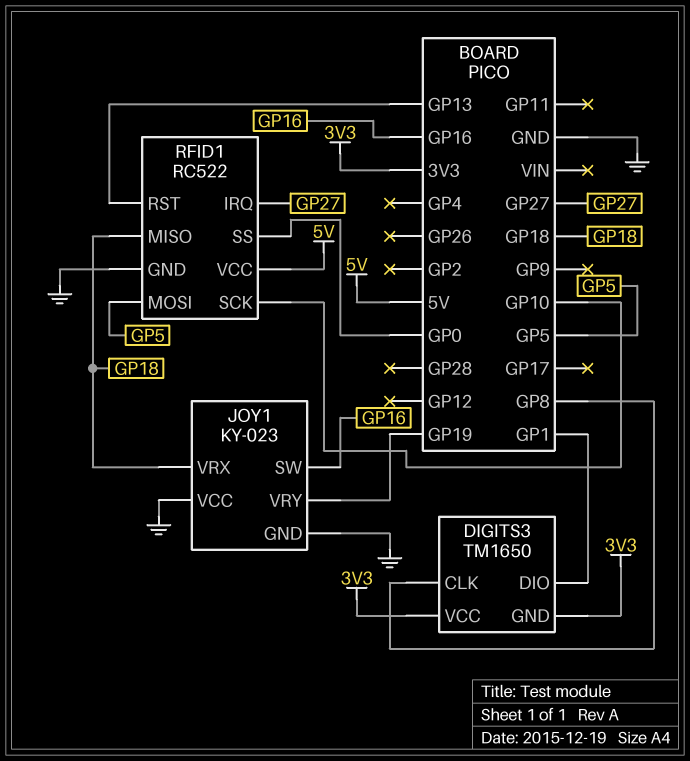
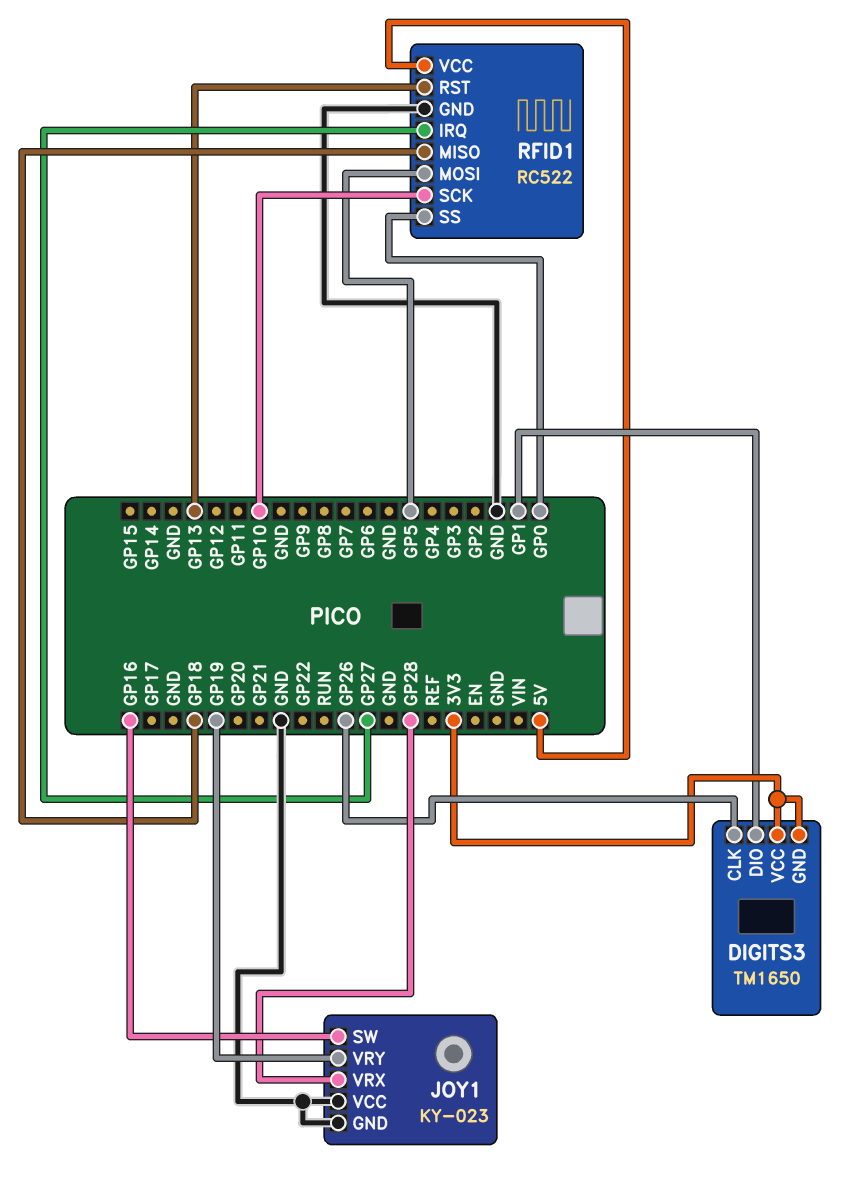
DIGITS3 pin CLK: GP8 -> GP26
JOY1 pin VRX: GP18 -> GP28

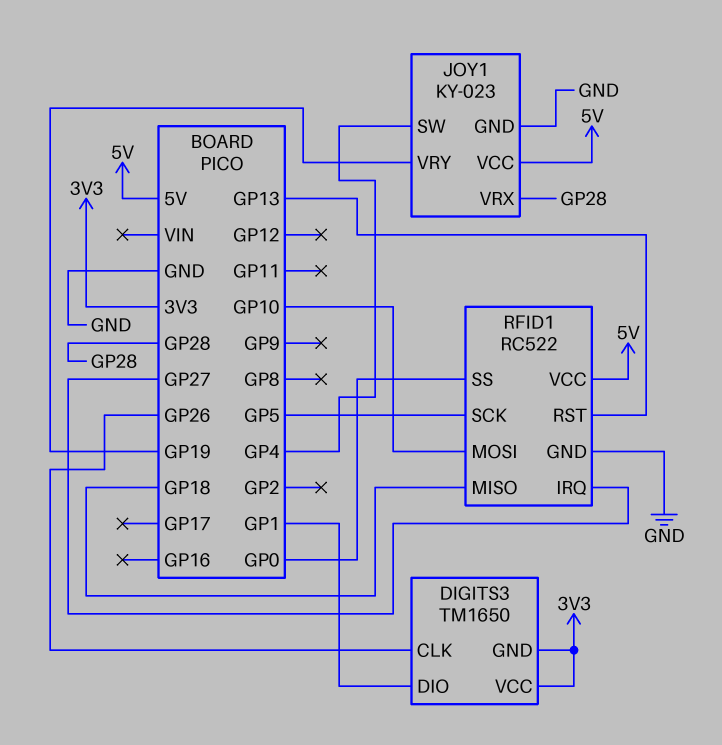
JOY1 pin SW: GP16 -> GP4
JOY1 pin VCC: GND -> 5V
RFID1 pin MOSI: GP5 -> GP10
RFID1 pin SCK: GP10 -> GP5

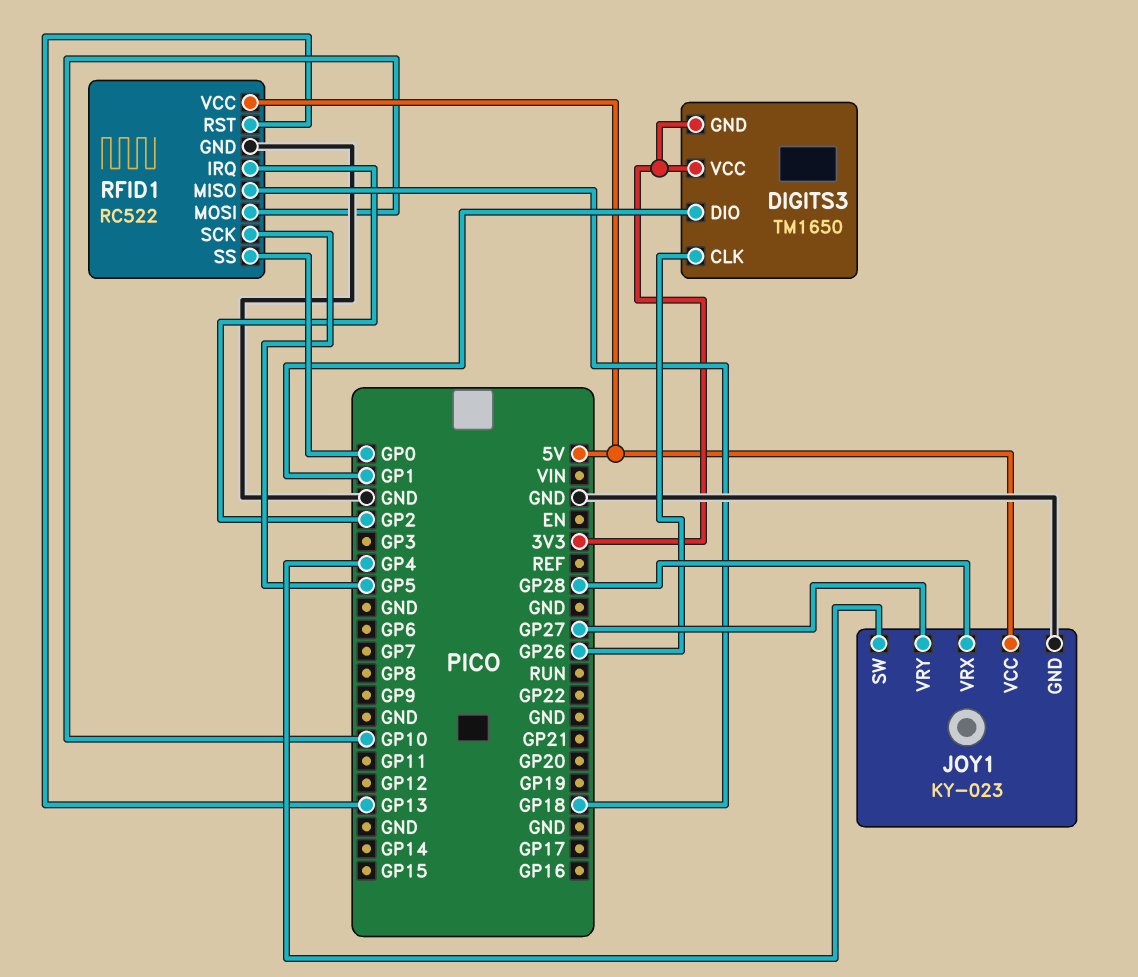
JOY1 pin VRY: GP19 -> GP27
RFID1 pin IRQ: GP27 -> GP2

